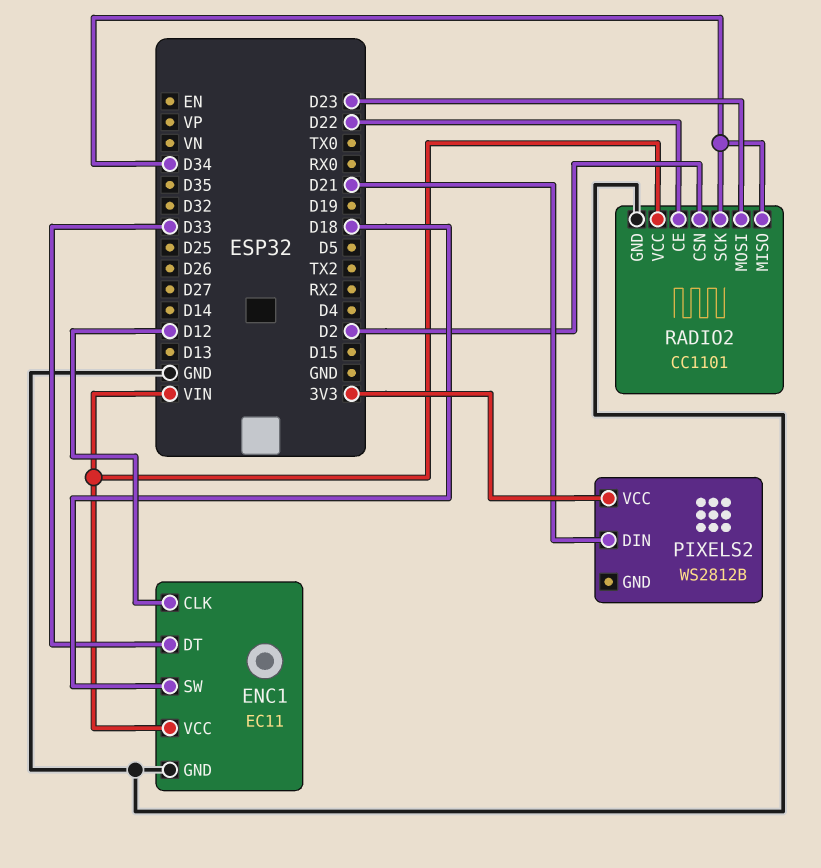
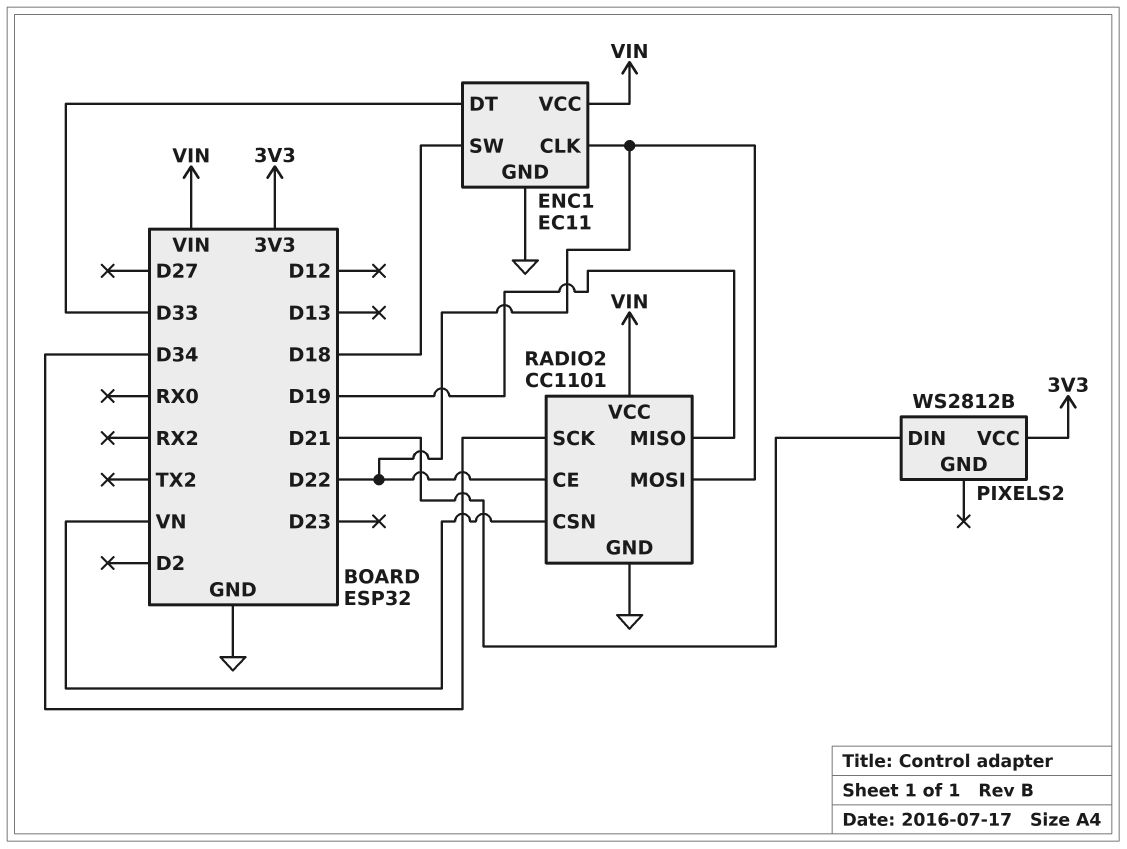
ENC1 pin CLK: D12 -> D22
RADIO2 pin CSN: D2 -> VN
RADIO2 pin MISO: D34 -> D19
RADIO2 pin MOSI: D23 -> D22

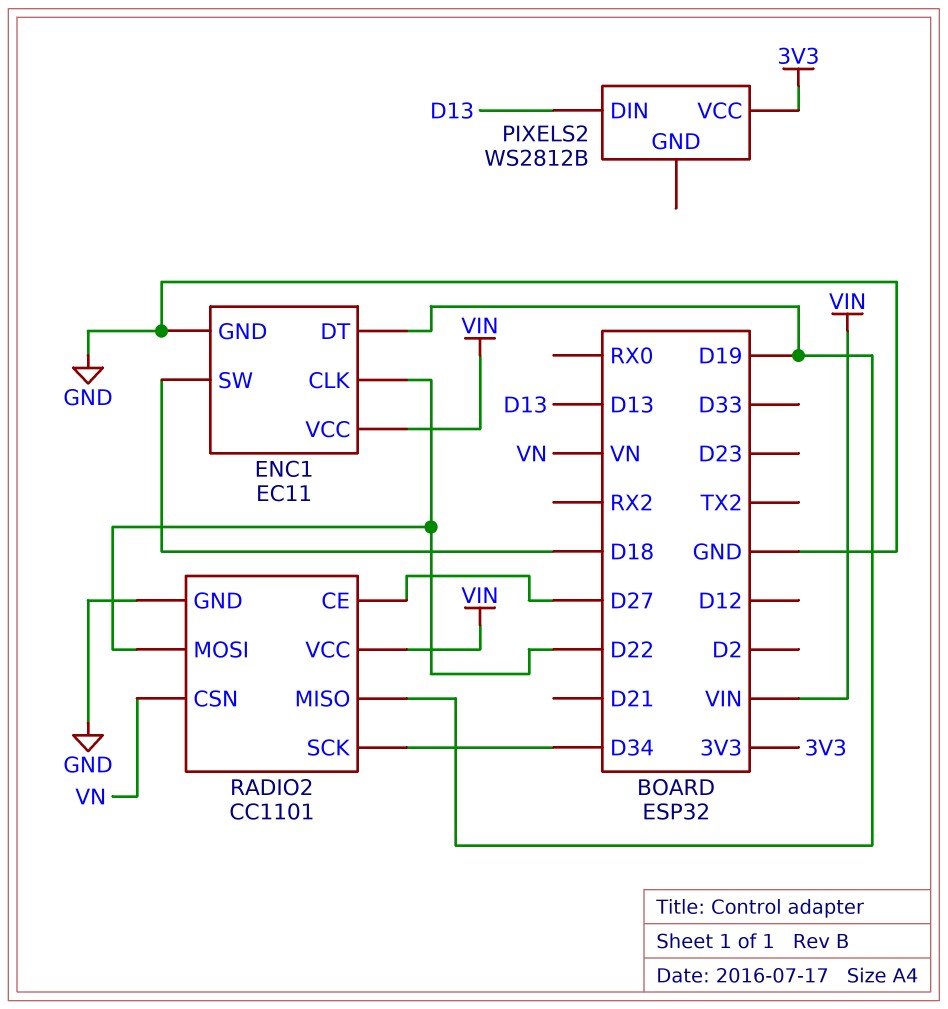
ENC1 pin DT: D33 -> D19
PIXELS2 pin DIN: D21 -> D13
RADIO2 pin CE: D22 -> D27

